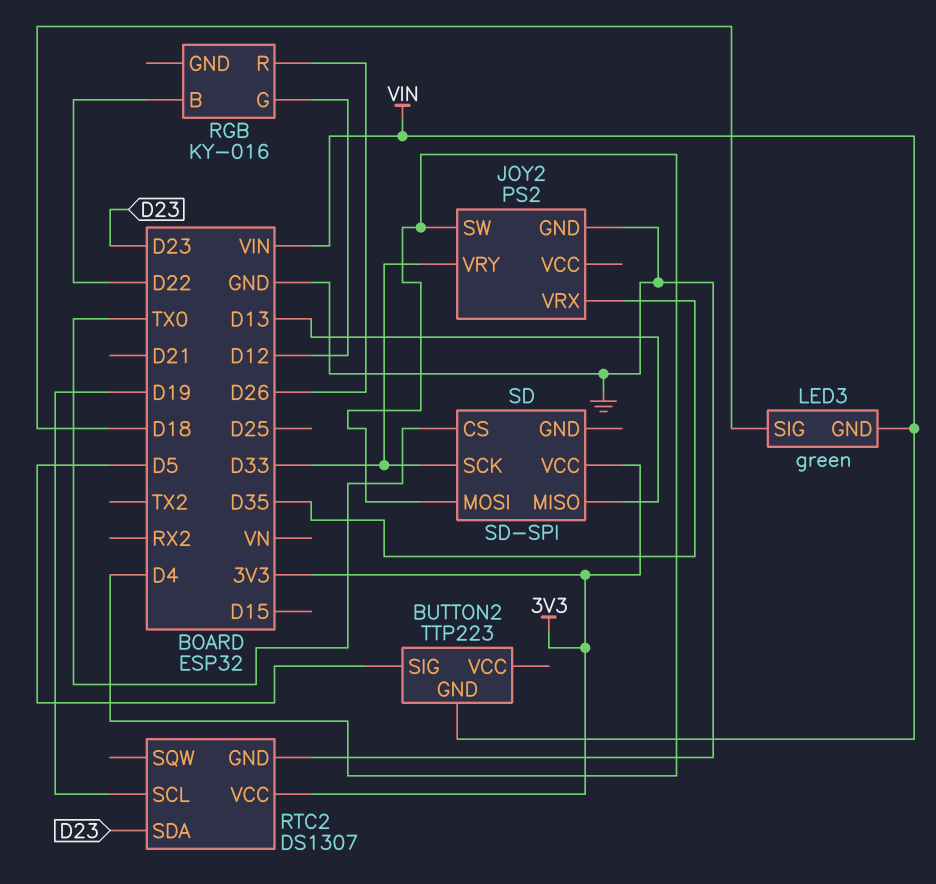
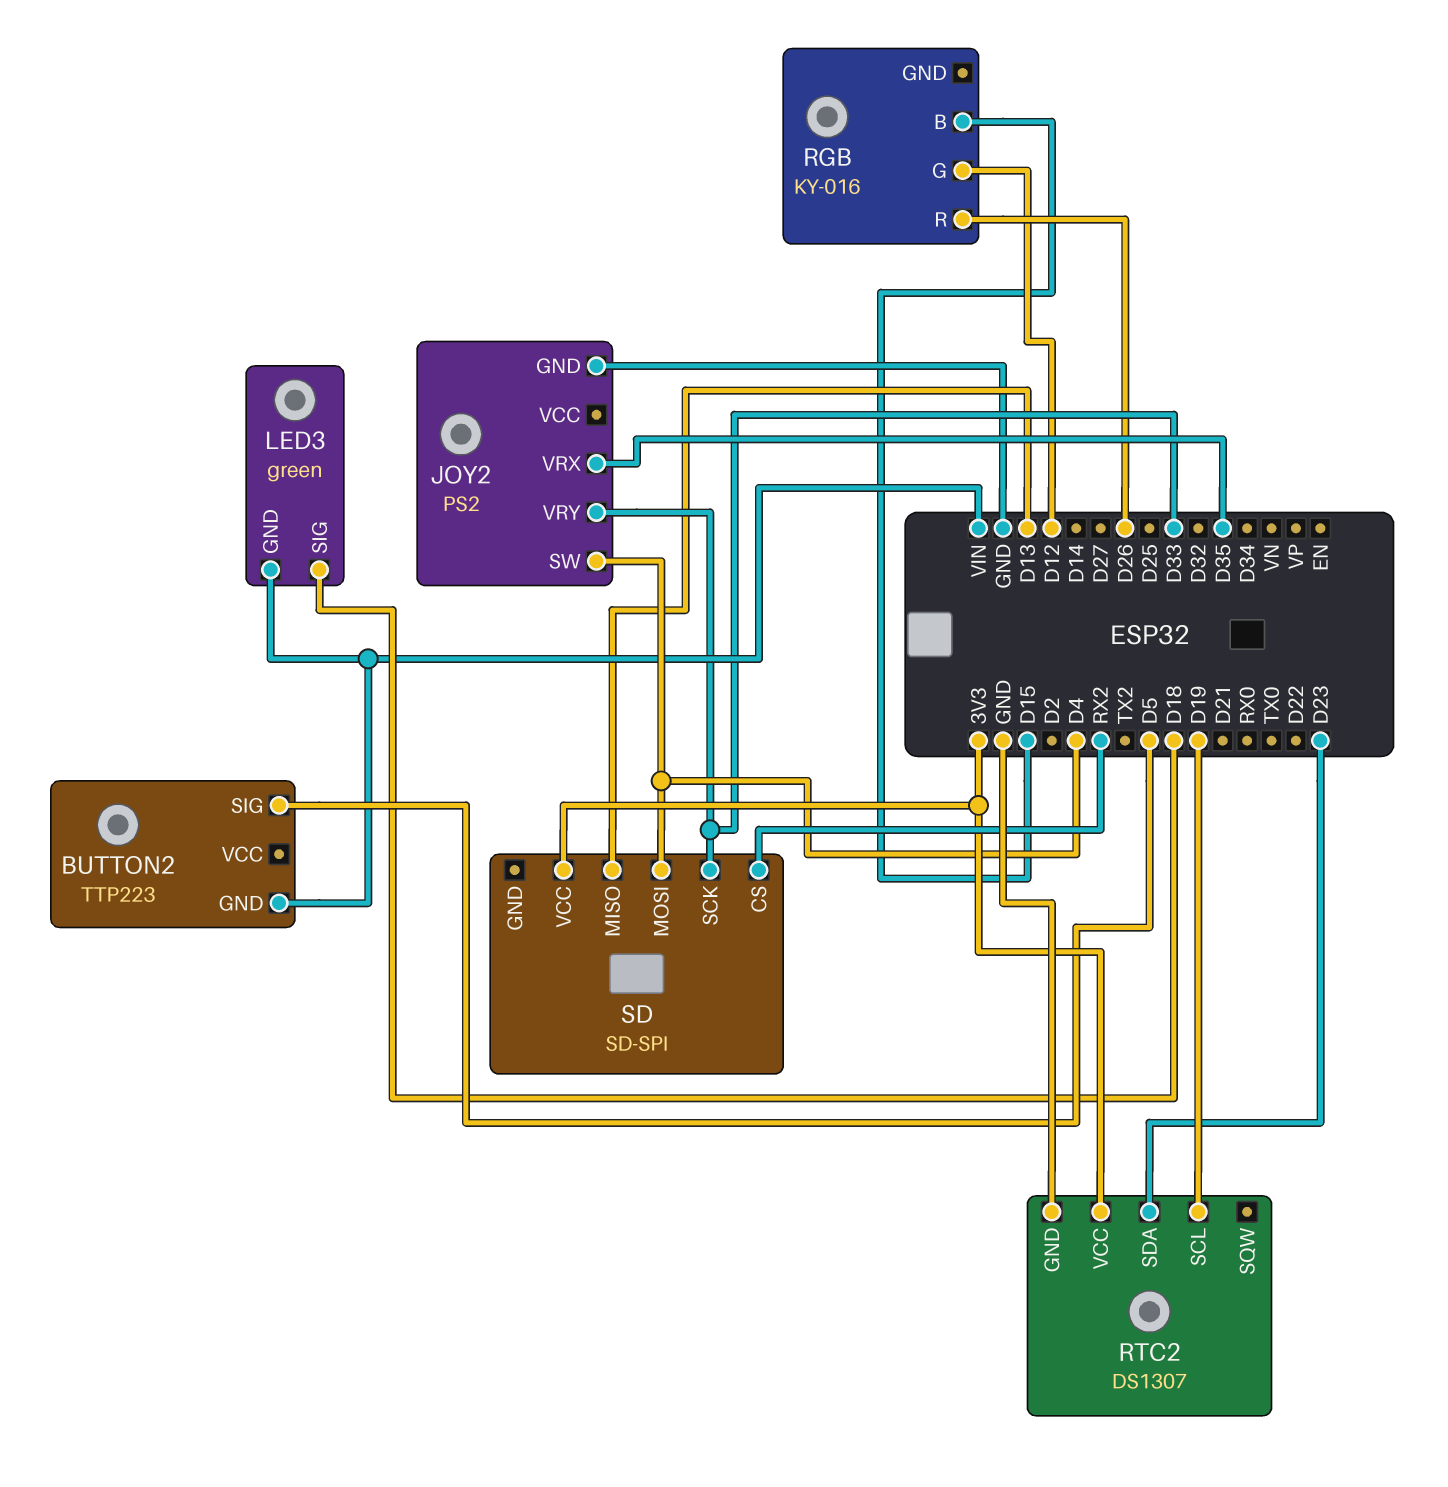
RGB pin B: D22 -> D15
SD pin CS: TX0 -> RX2

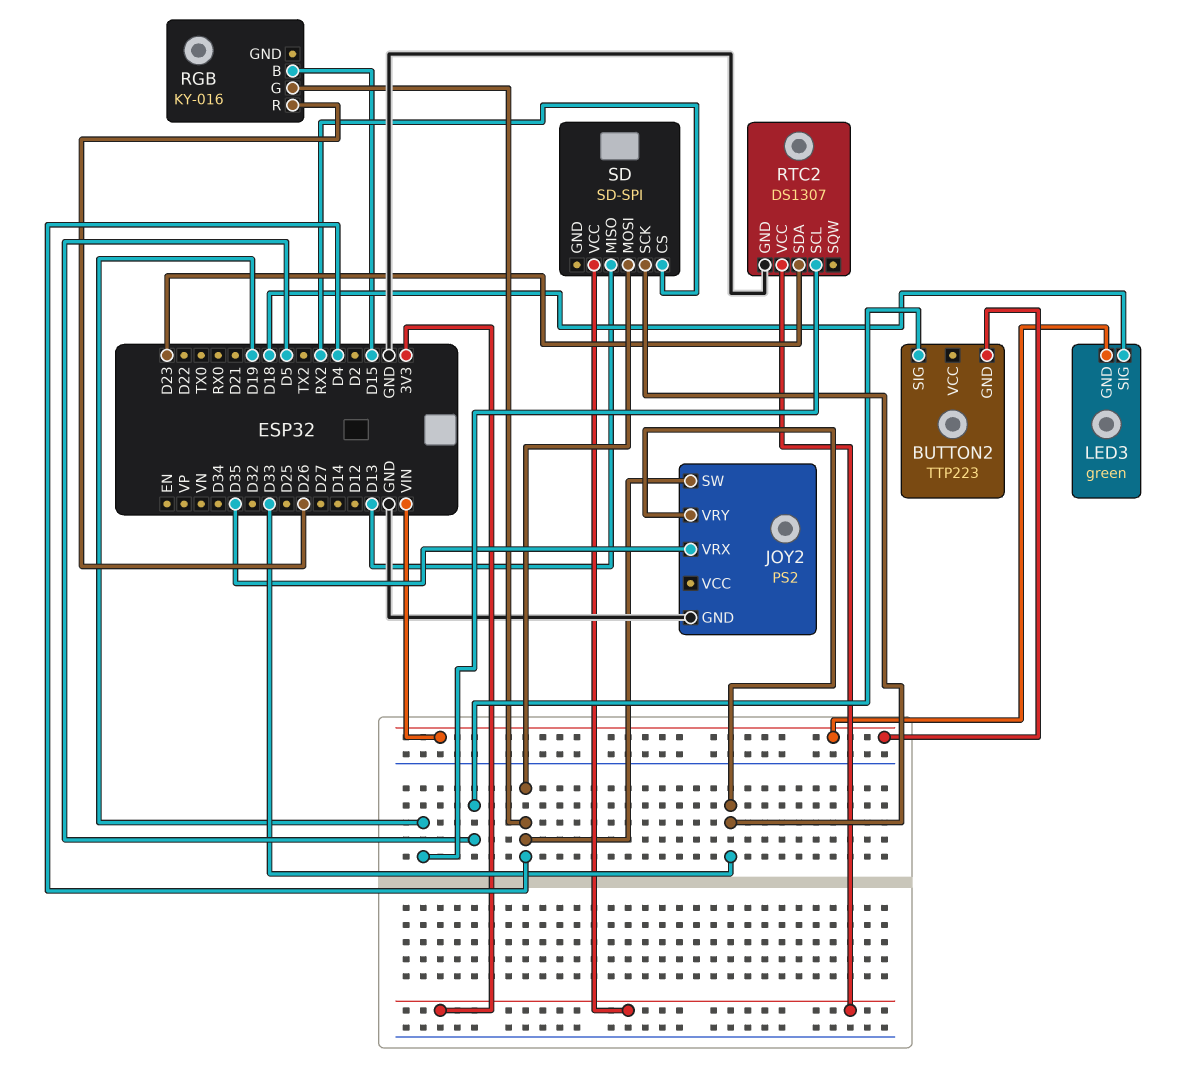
RGB pin G: D12 -> D4

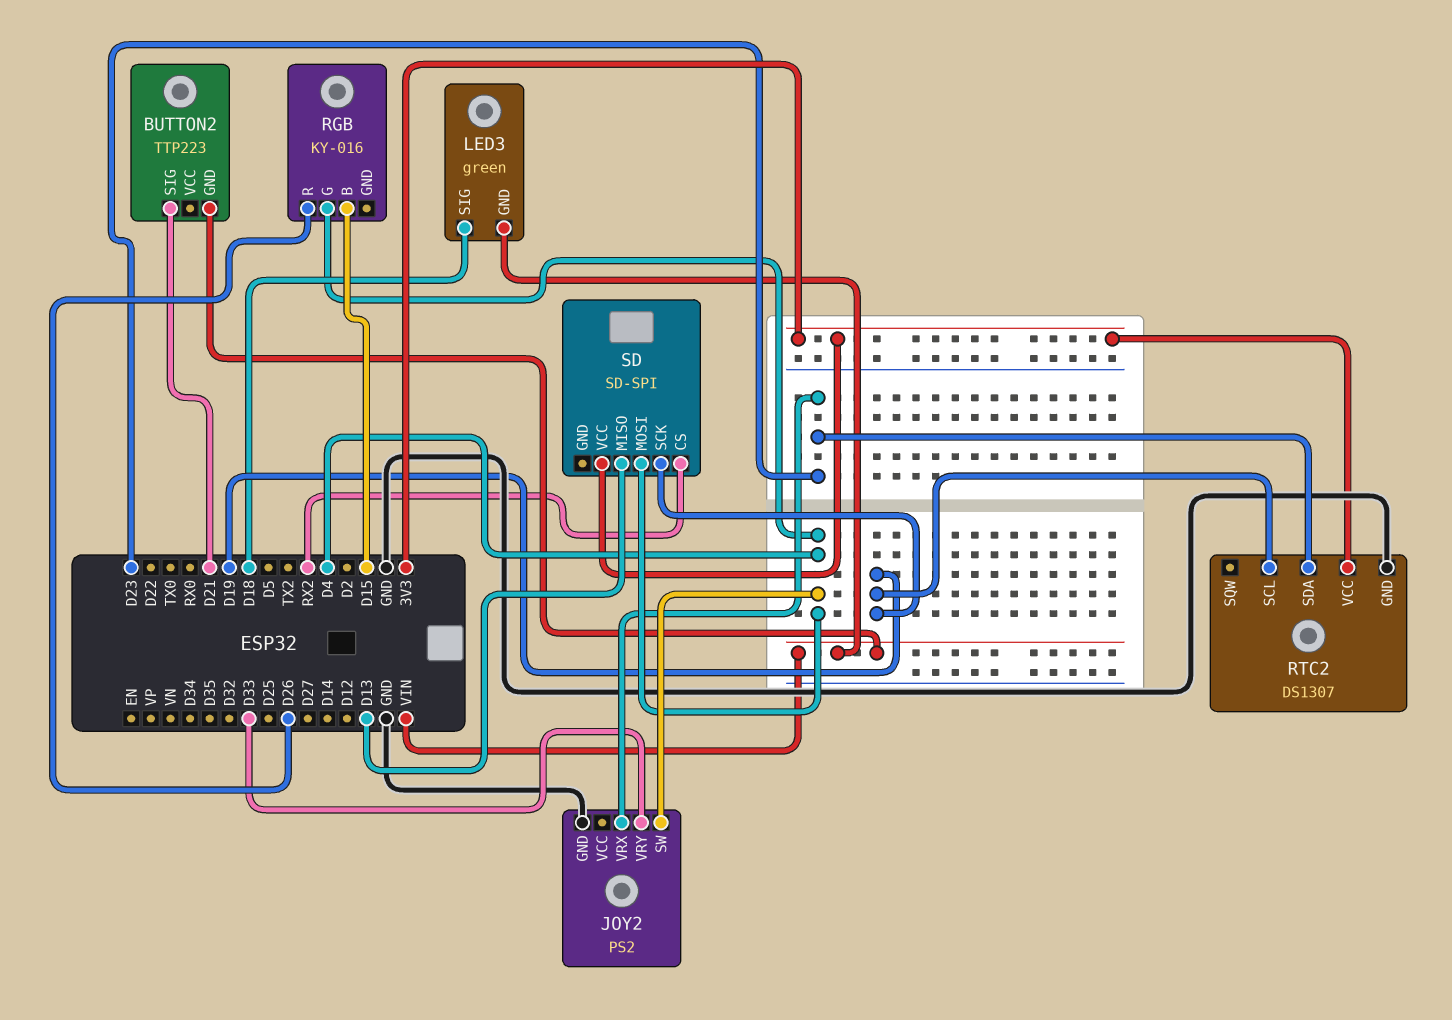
BUTTON2 pin SIG: D5 -> D21
JOY2 pin VRX: D35 -> D23
SD pin SCK: D33 -> D19

